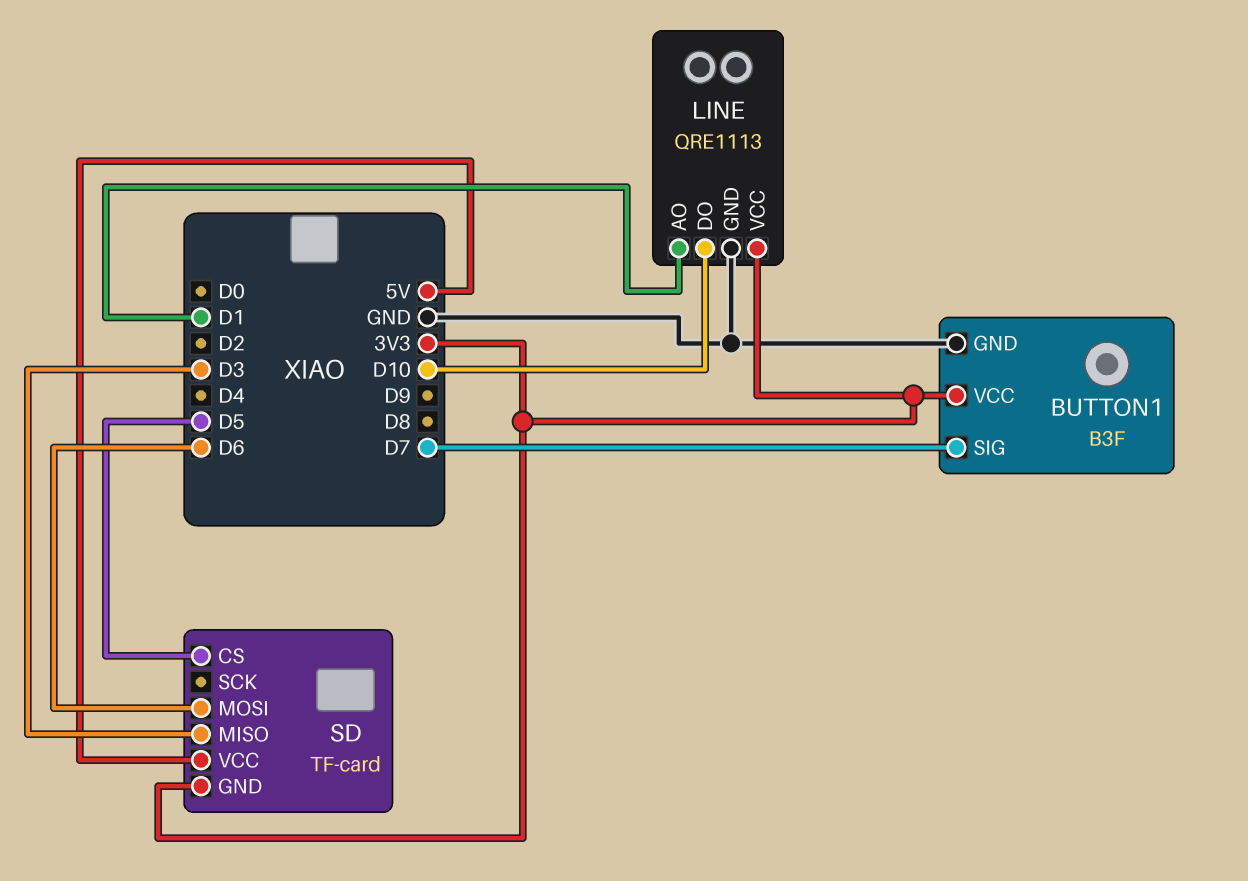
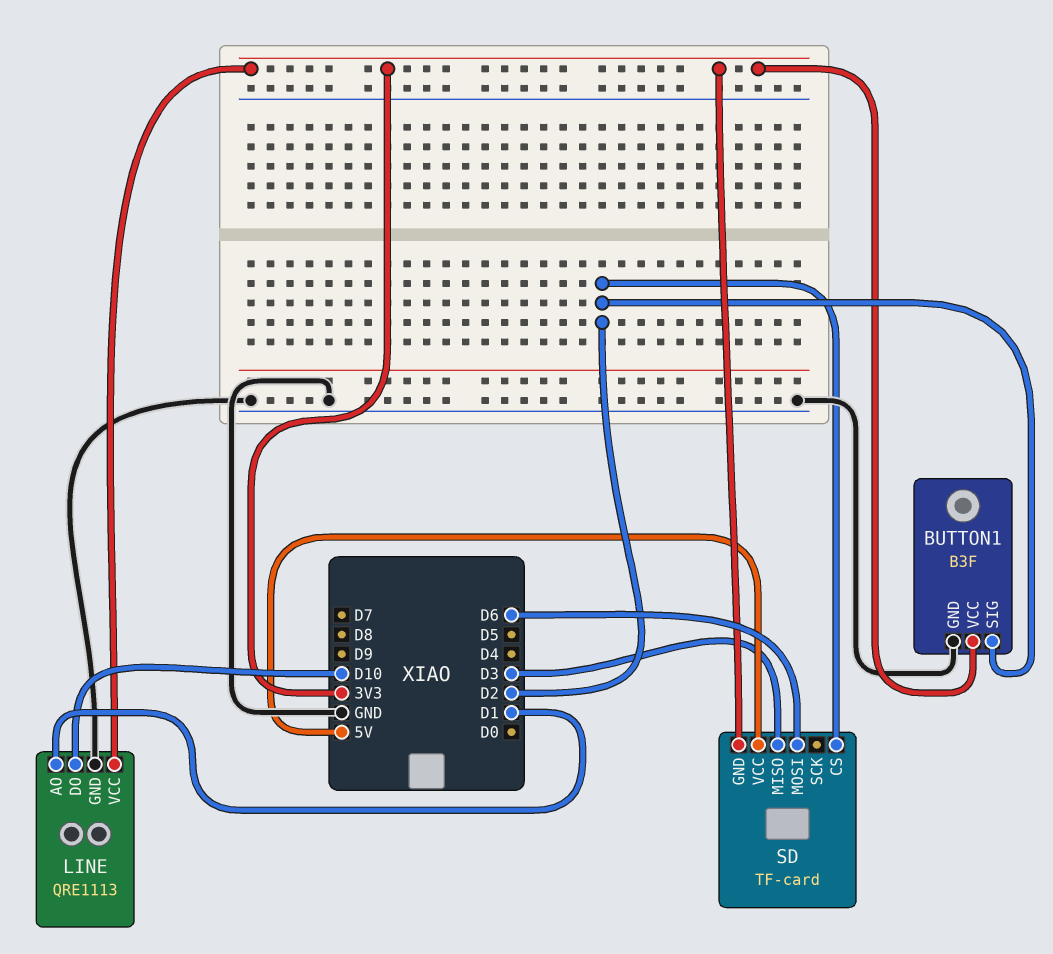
BUTTON1 pin SIG: D7 -> D2
SD pin CS: D5 -> D2

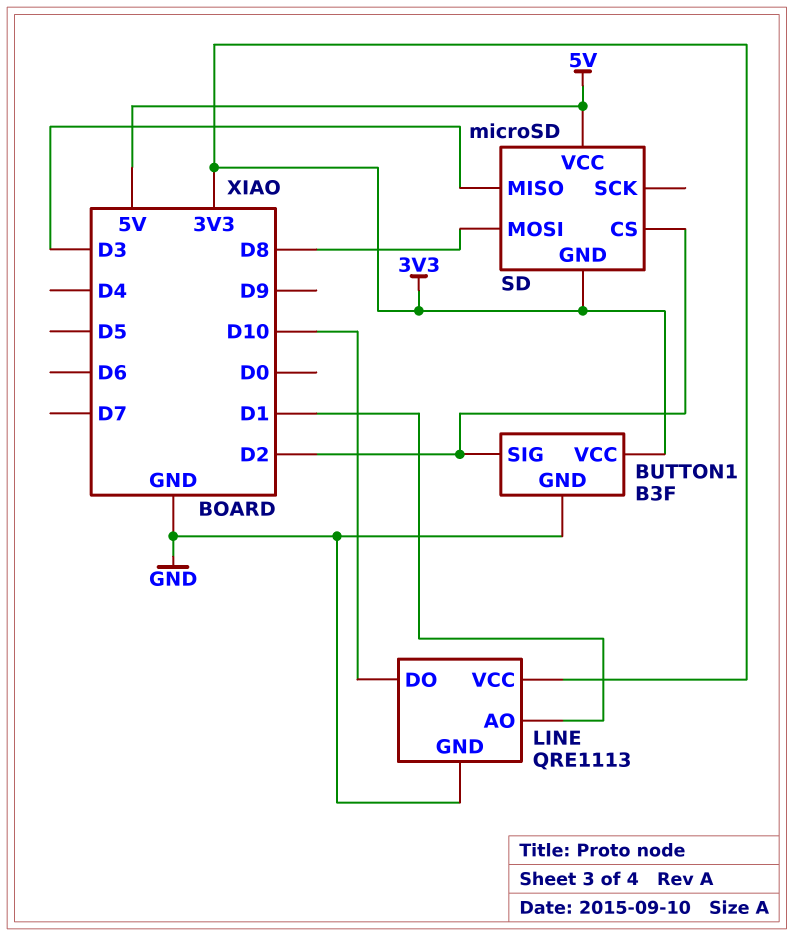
SD: TF-card -> microSD
SD pin MOSI: D6 -> D8

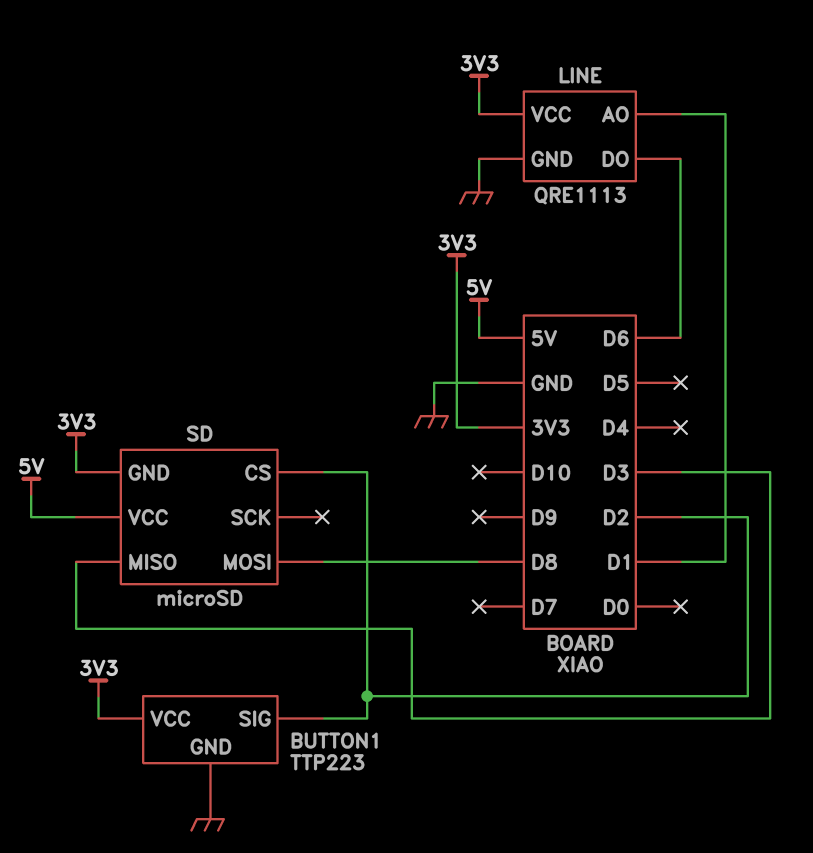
BUTTON1: B3F -> TTP223
LINE pin DO: D10 -> D6

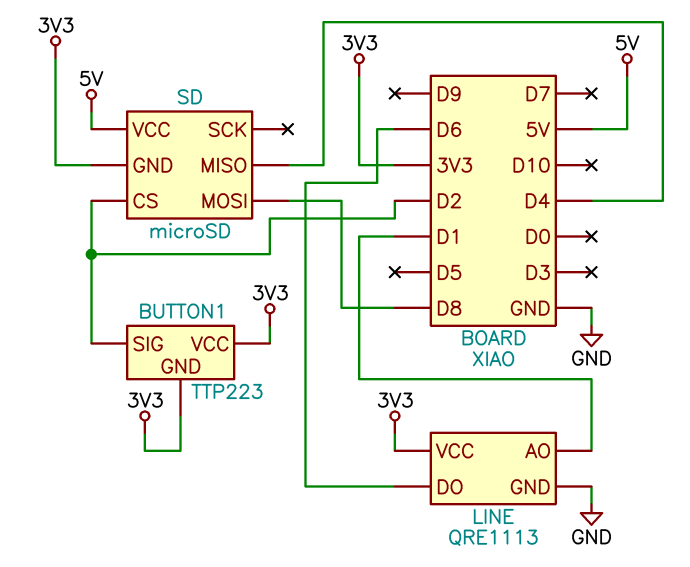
BUTTON1 pin GND: GND -> 3V3
SD pin MISO: D3 -> D4

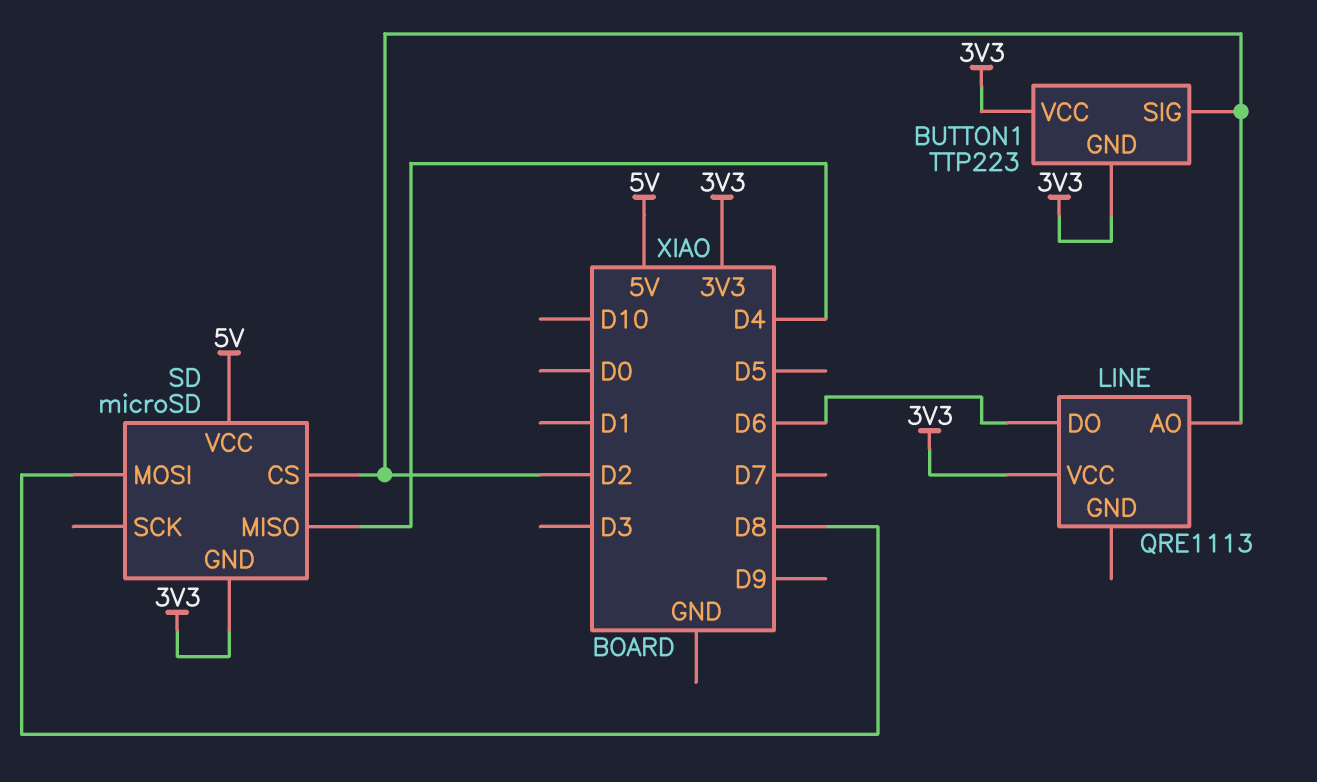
LINE pin AO: D1 -> D2
LINE pin GND: GND -> none

